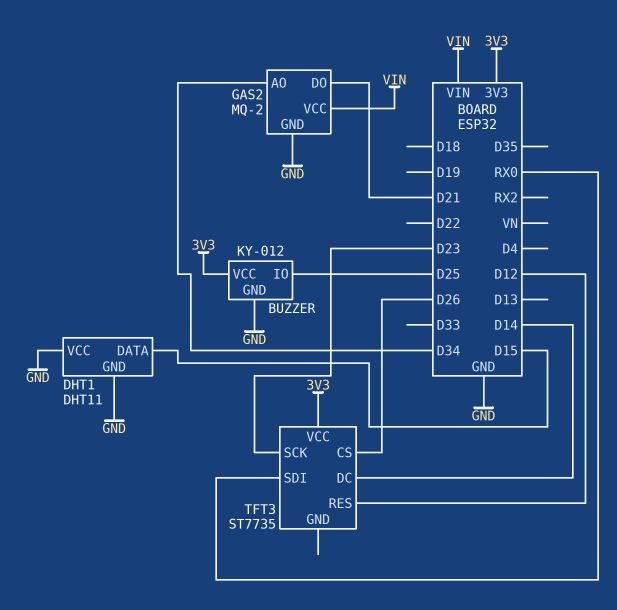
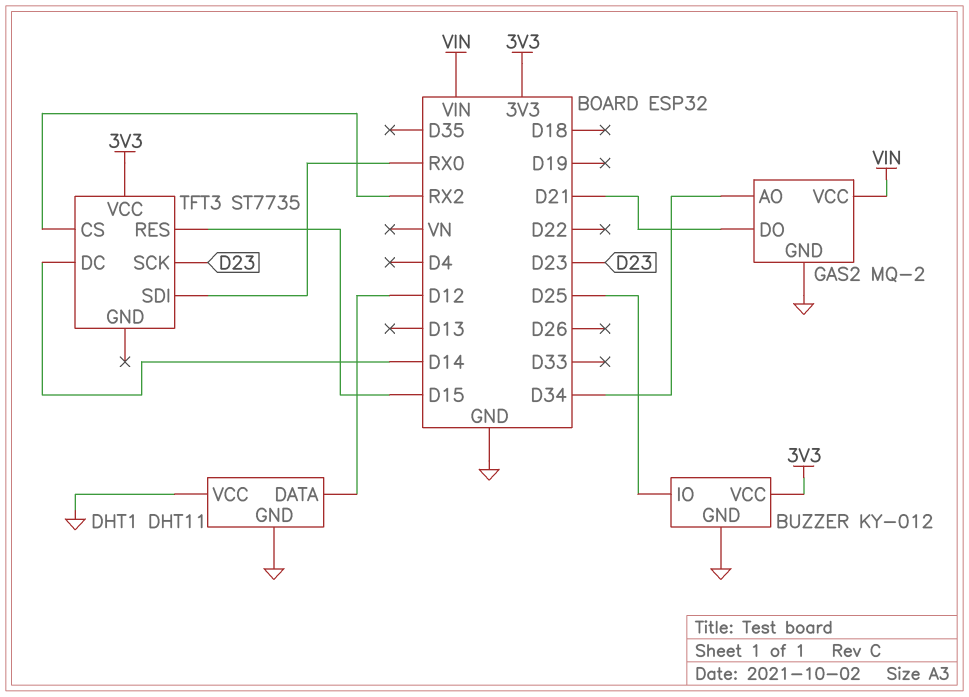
DHT1 pin DATA: D15 -> D12
TFT3 pin CS: D26 -> RX2
TFT3 pin RES: D12 -> D15

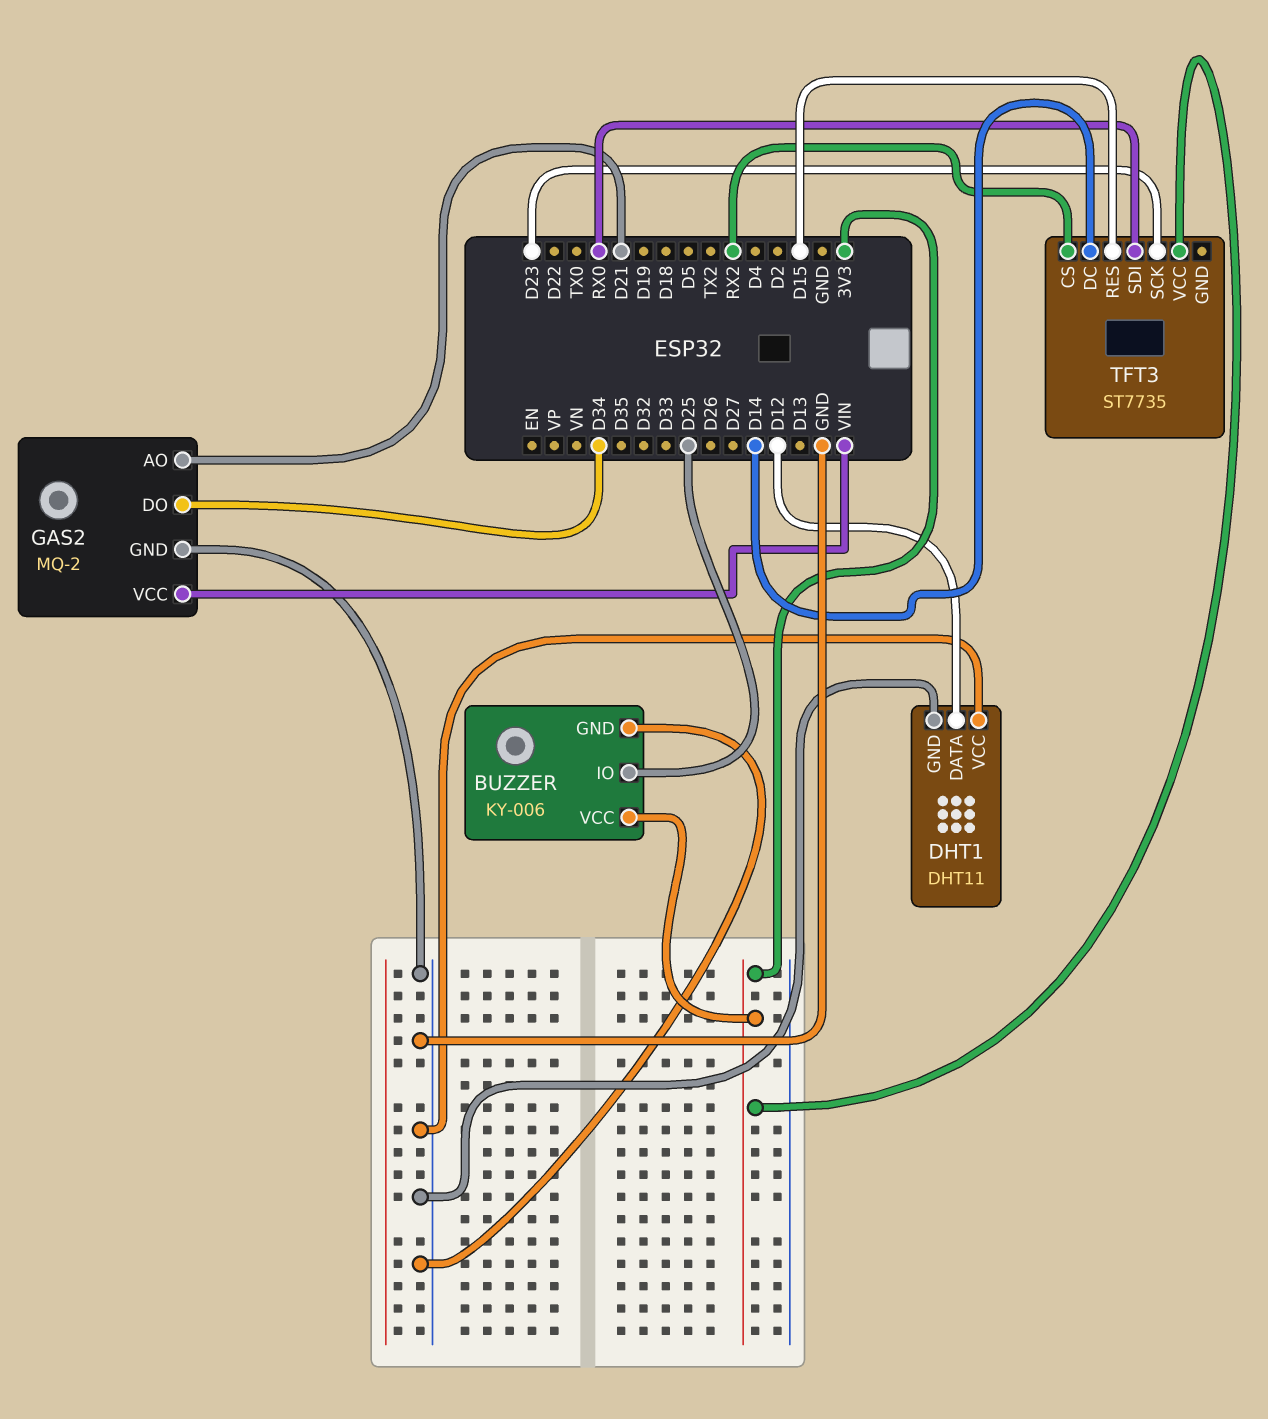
BUZZER: KY-012 -> KY-006
GAS2 pin AO: D34 -> D21
GAS2 pin DO: D21 -> D34

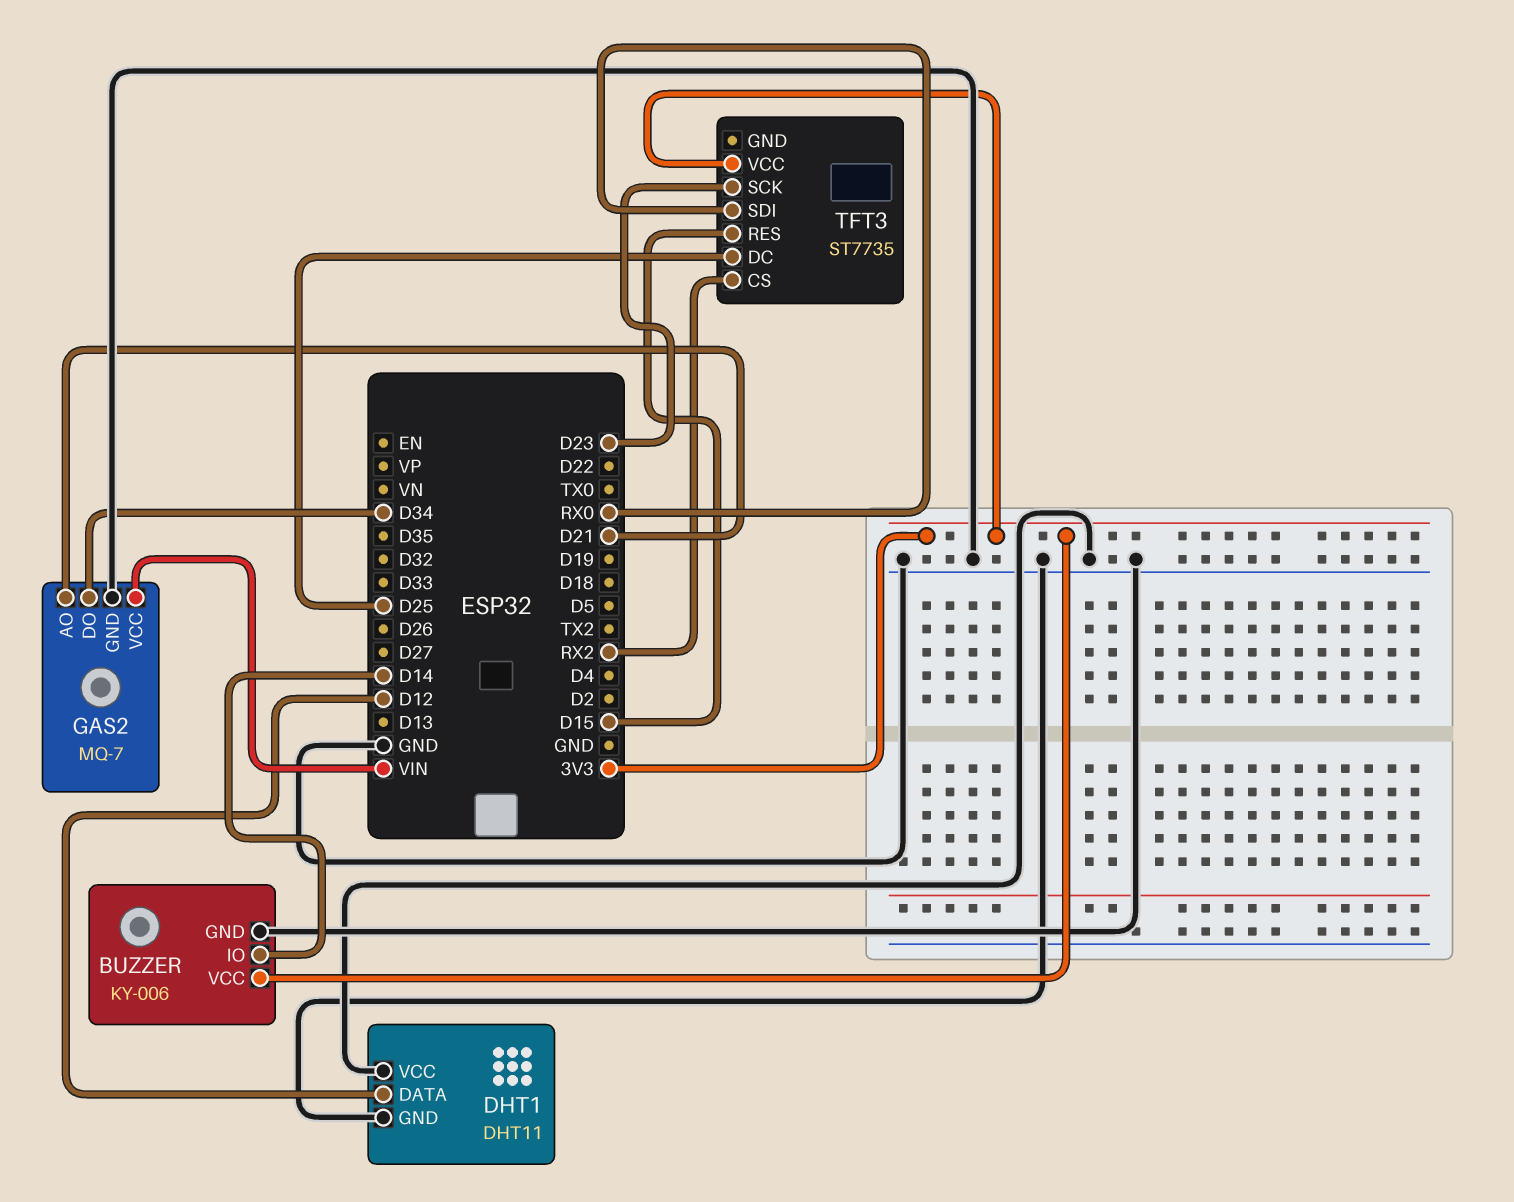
BUZZER pin IO: D25 -> D14
GAS2: MQ-2 -> MQ-7
TFT3 pin DC: D14 -> D25

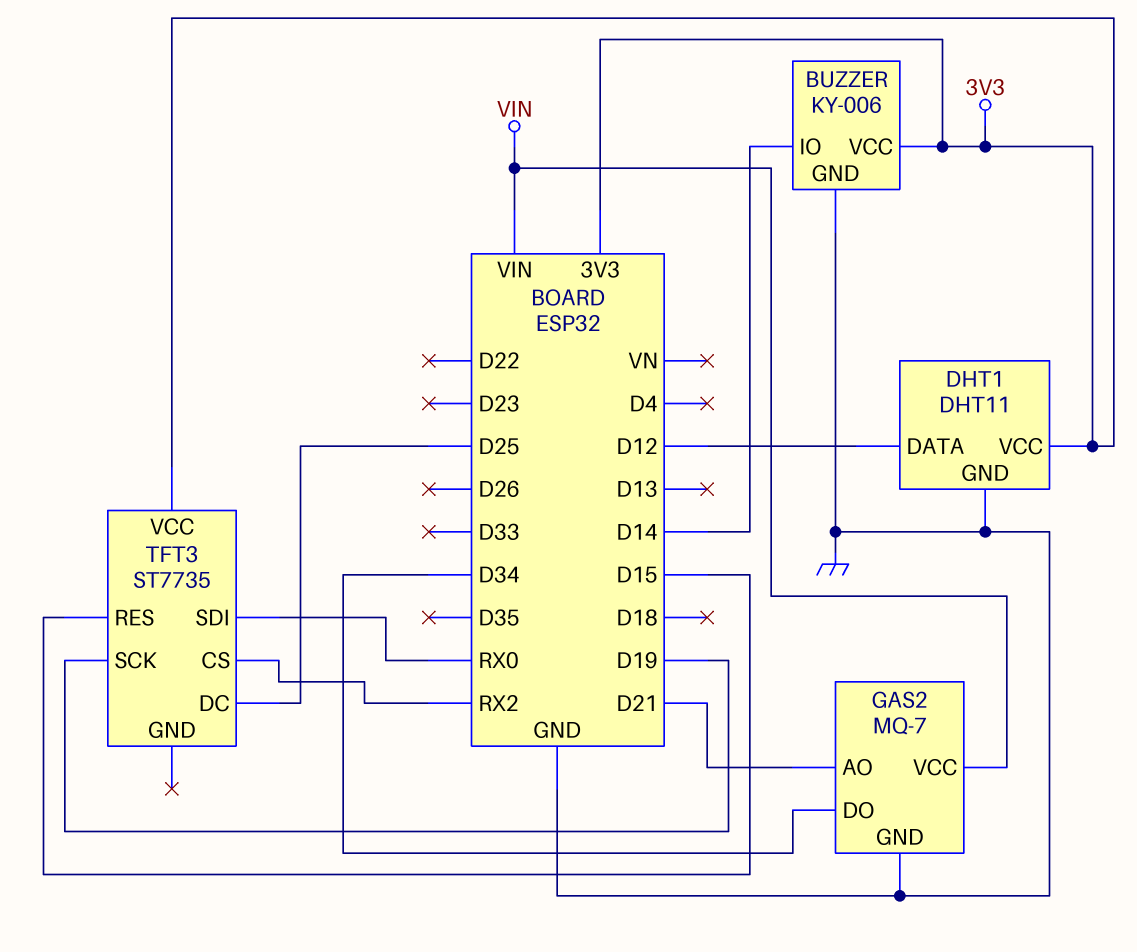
DHT1 pin VCC: GND -> 3V3
TFT3 pin SCK: D23 -> D19

